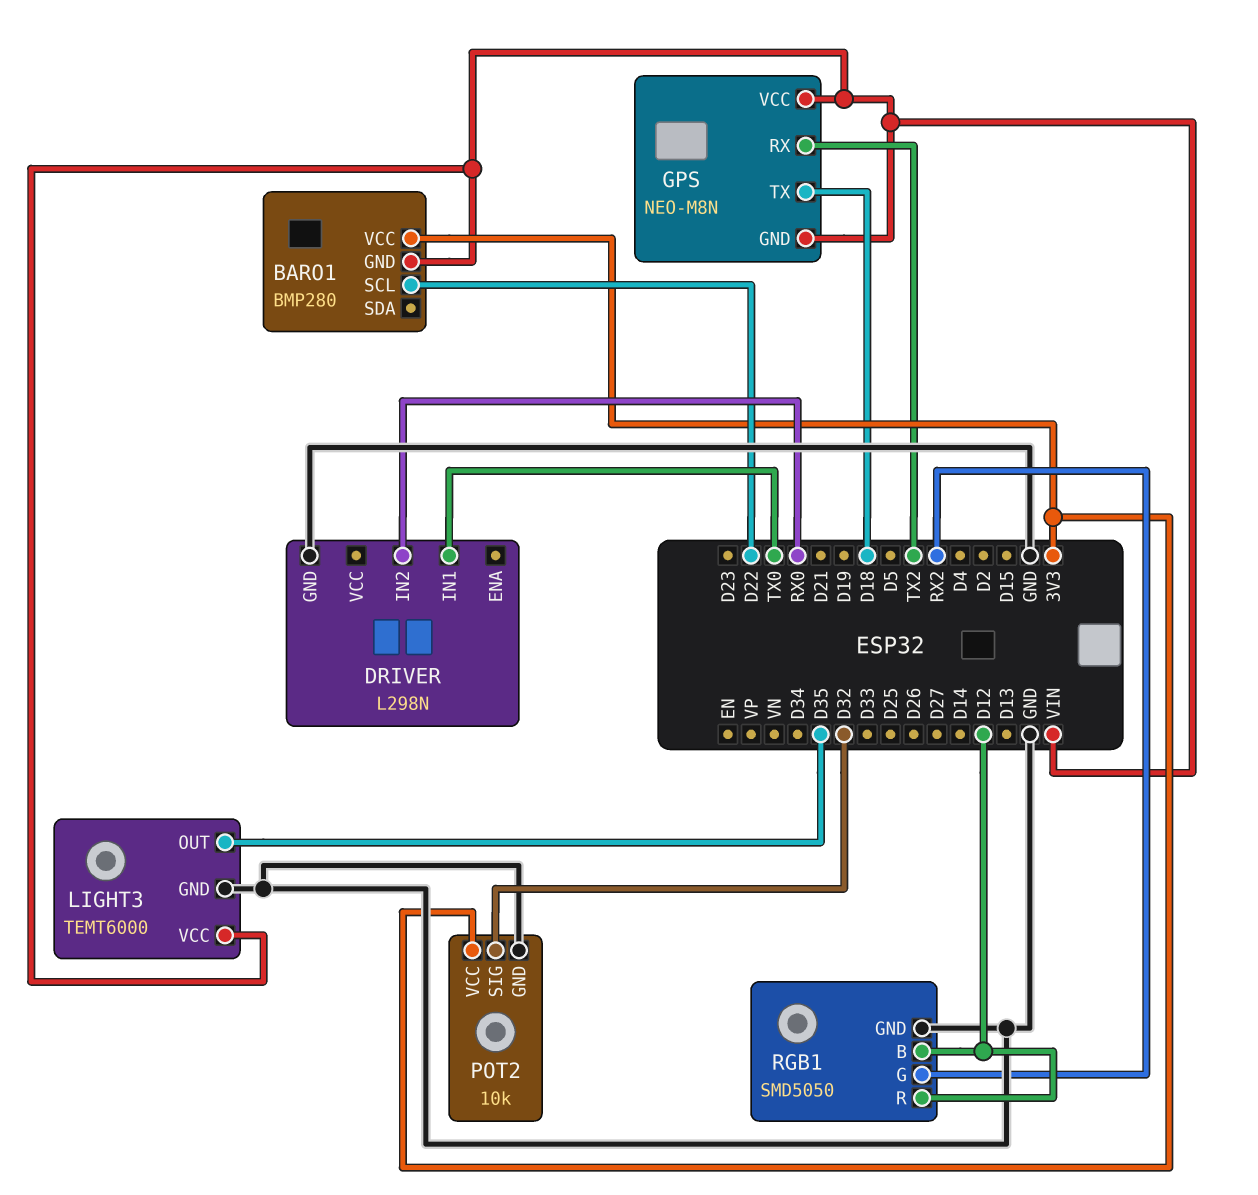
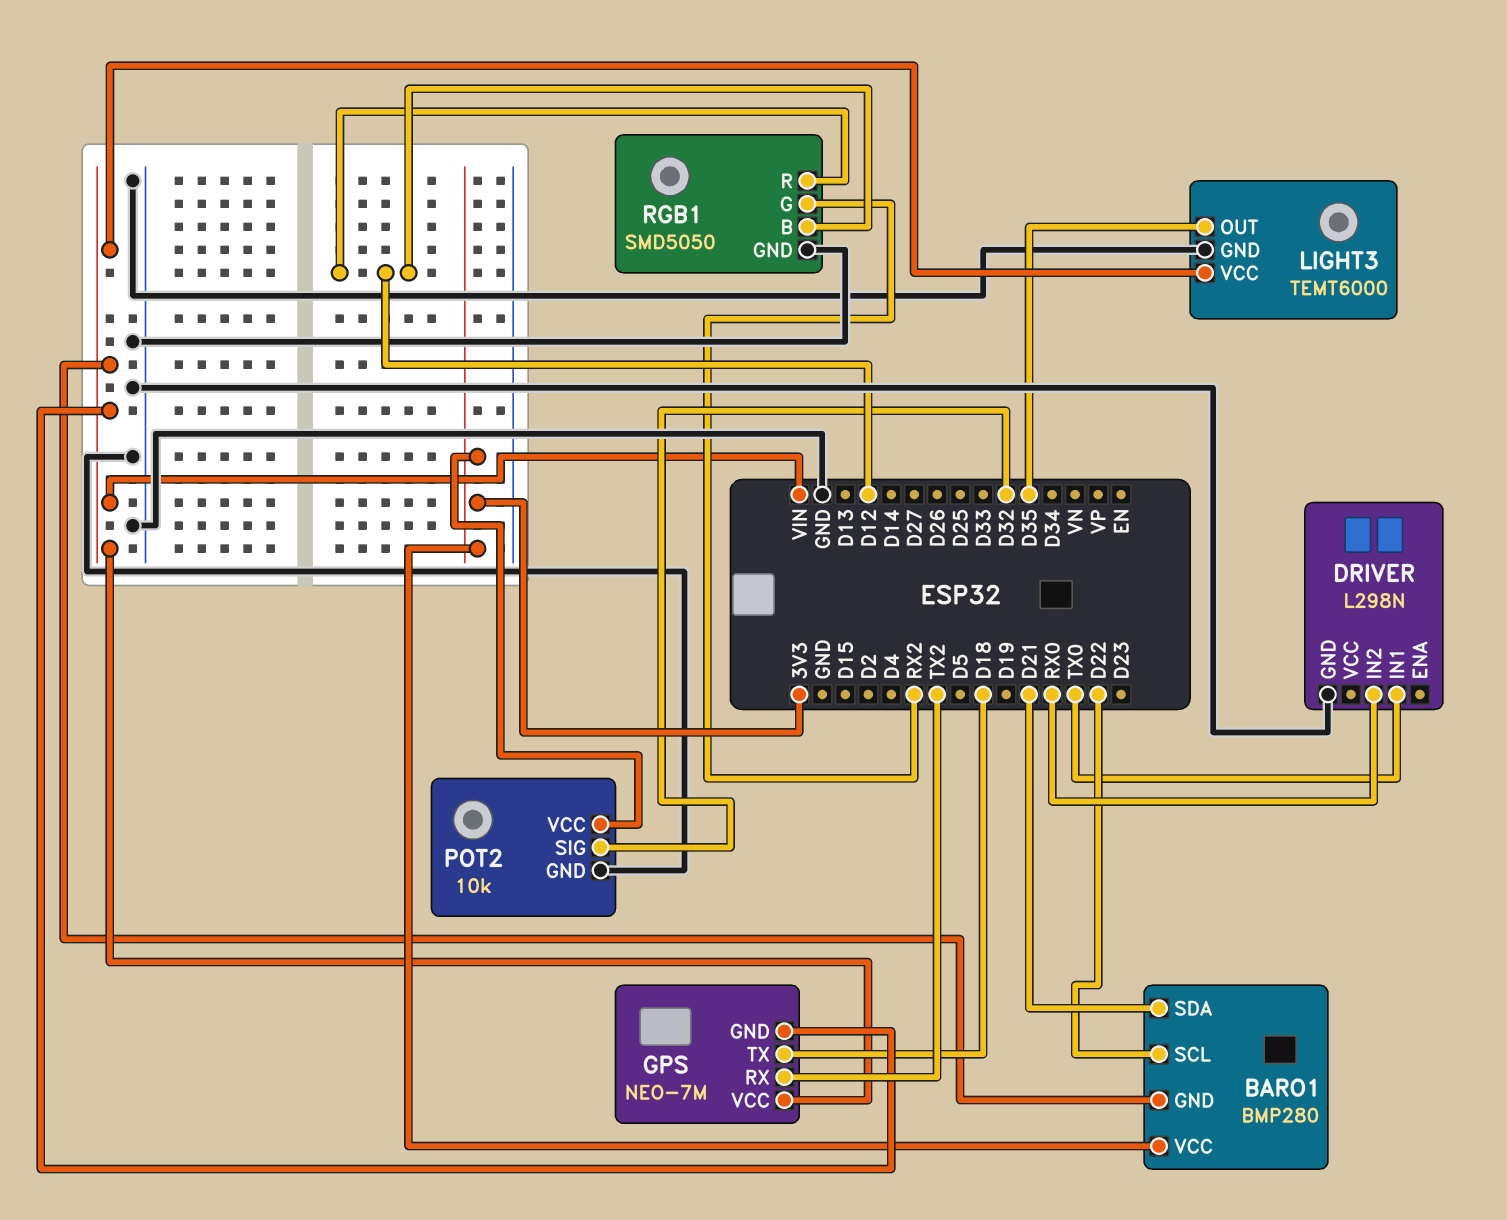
BARO1 pin SDA: none -> D21
GPS: NEO-M8N -> NEO-7M

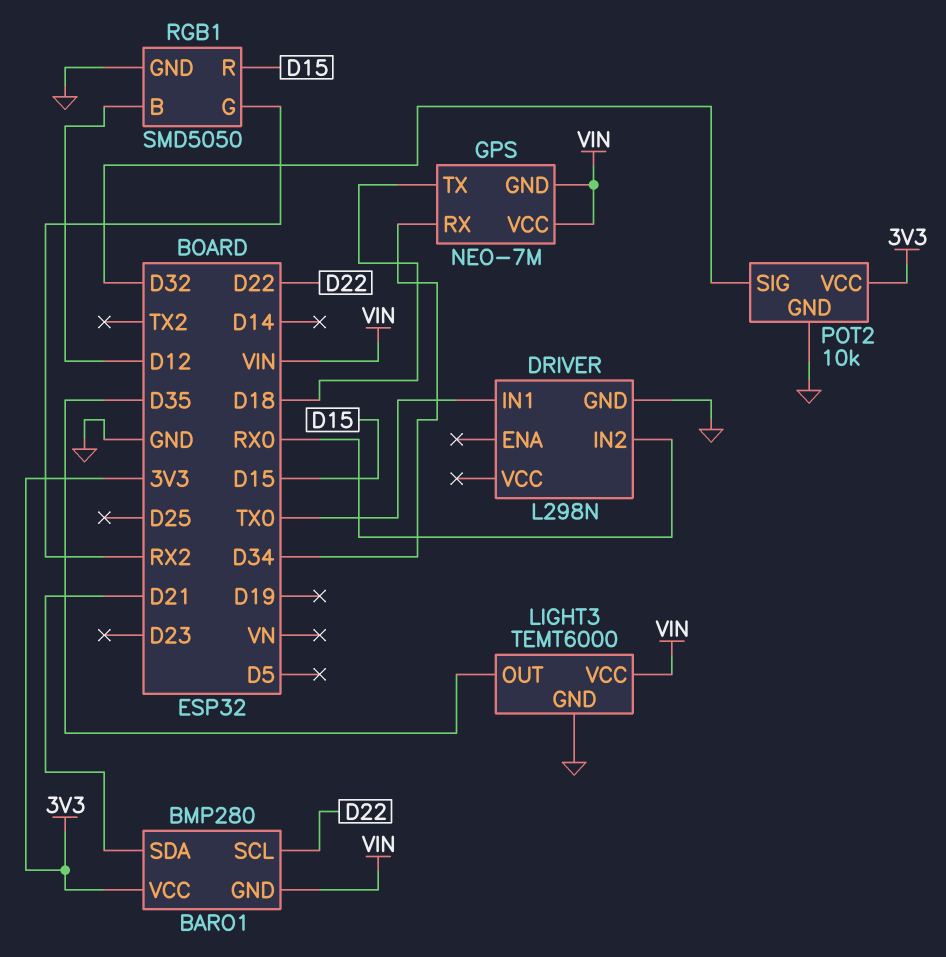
GPS pin RX: TX2 -> D34
RGB1 pin R: D12 -> D15

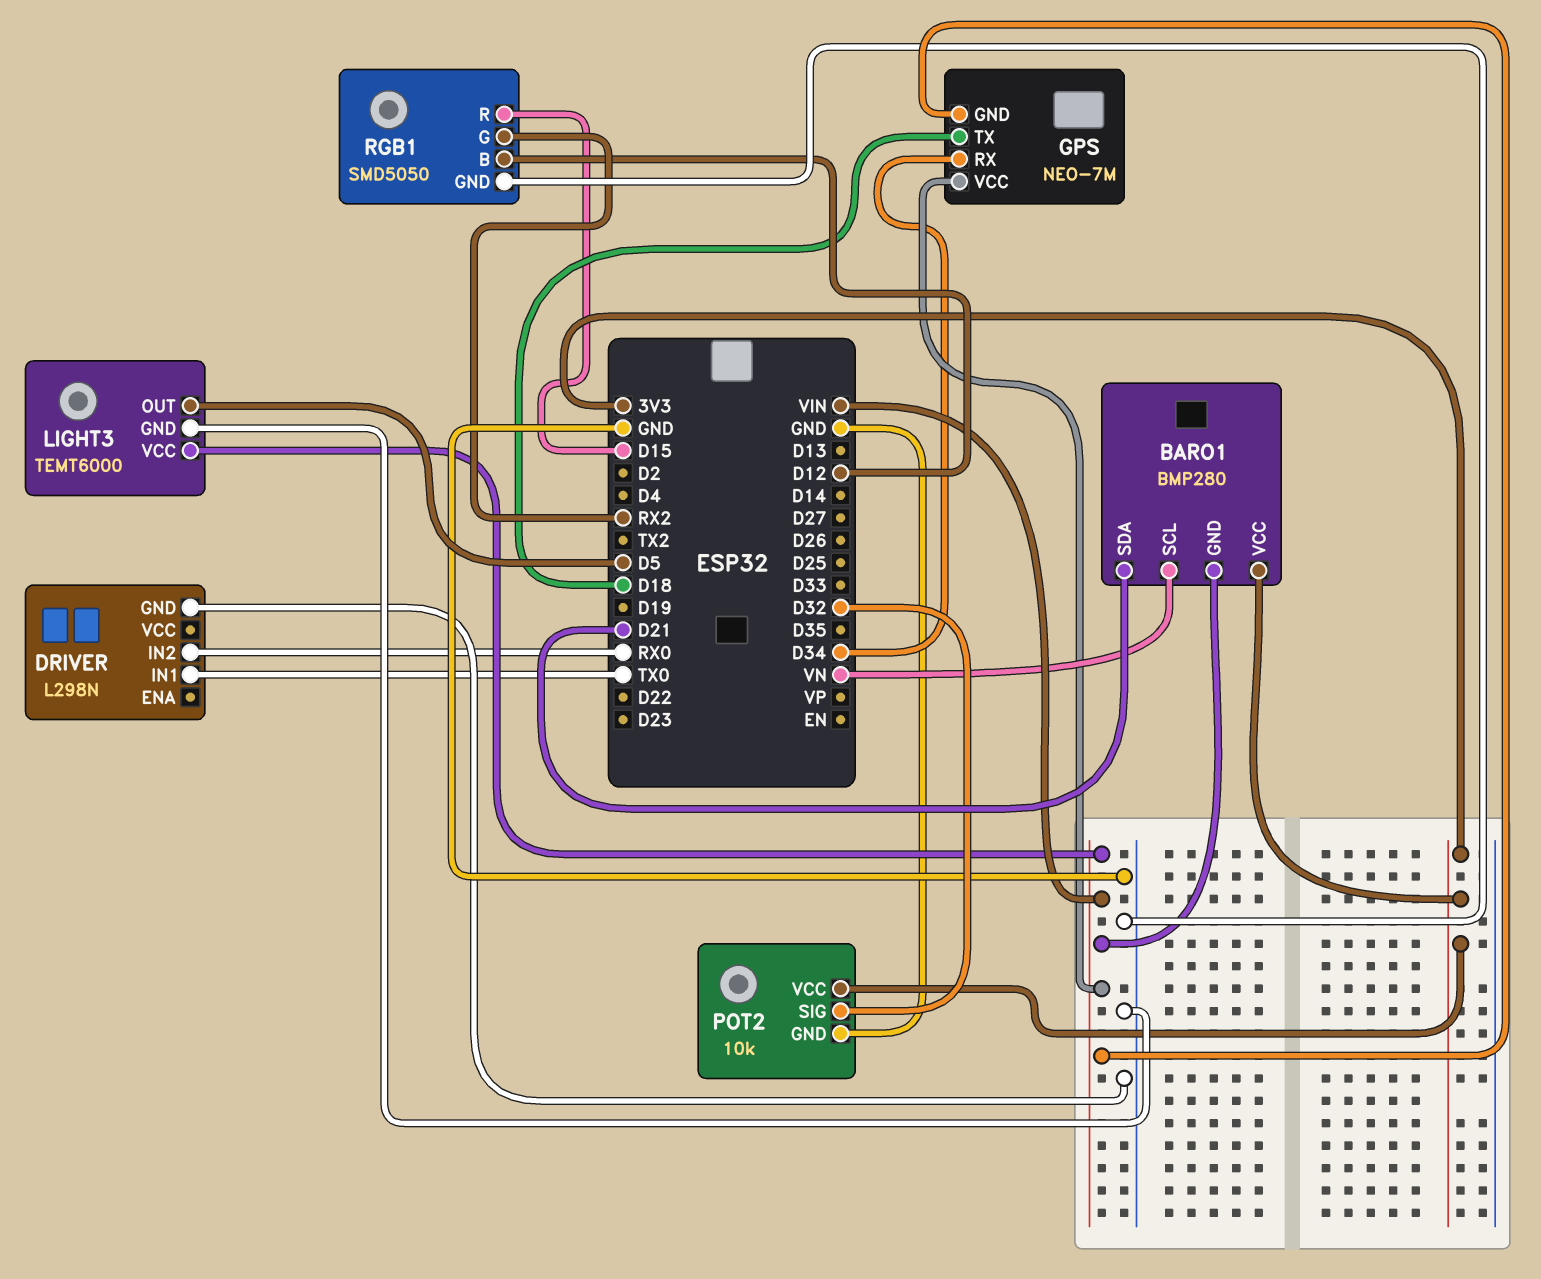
BARO1 pin SCL: D22 -> VN
LIGHT3 pin OUT: D35 -> D5

